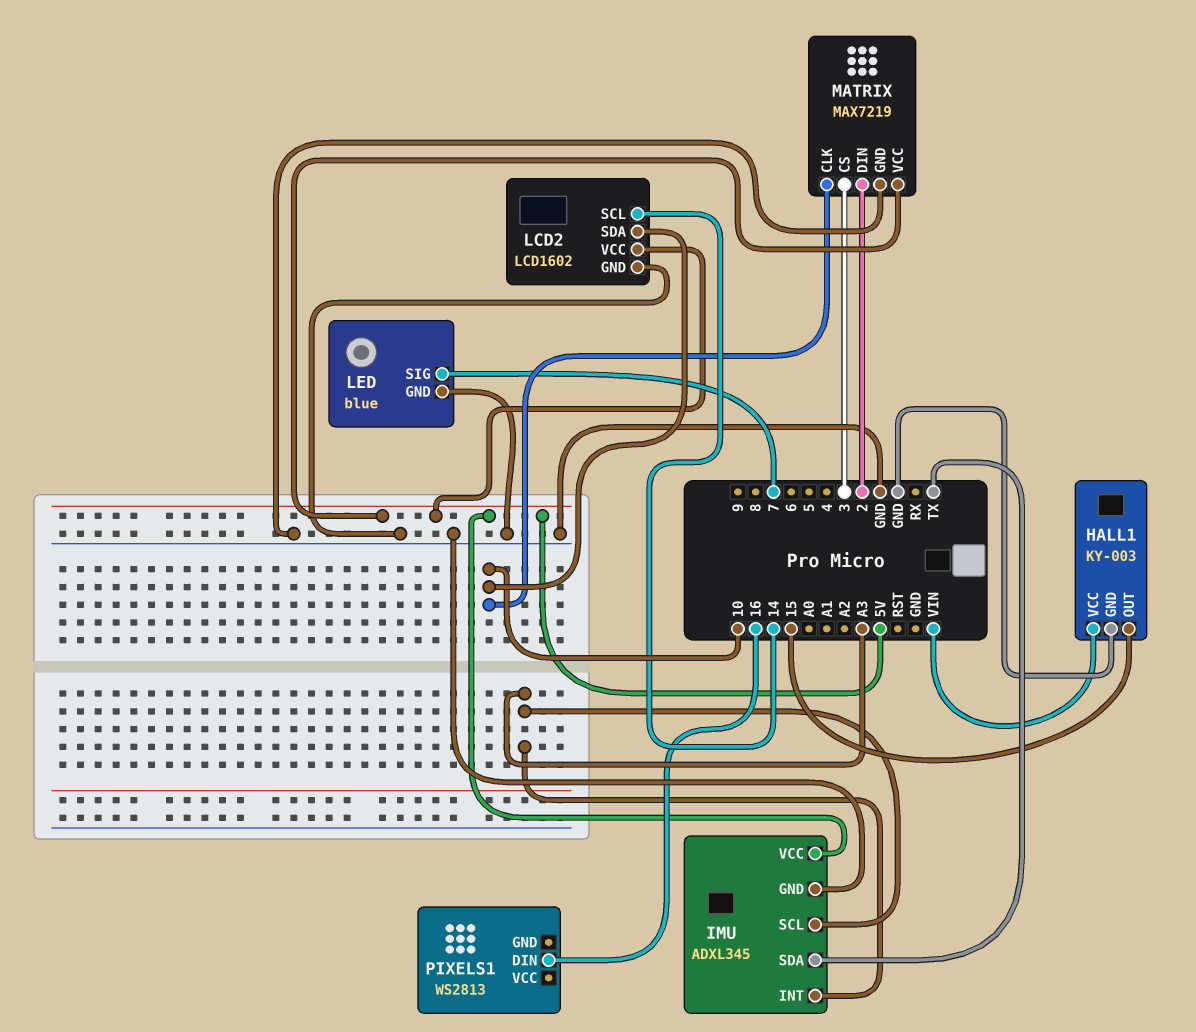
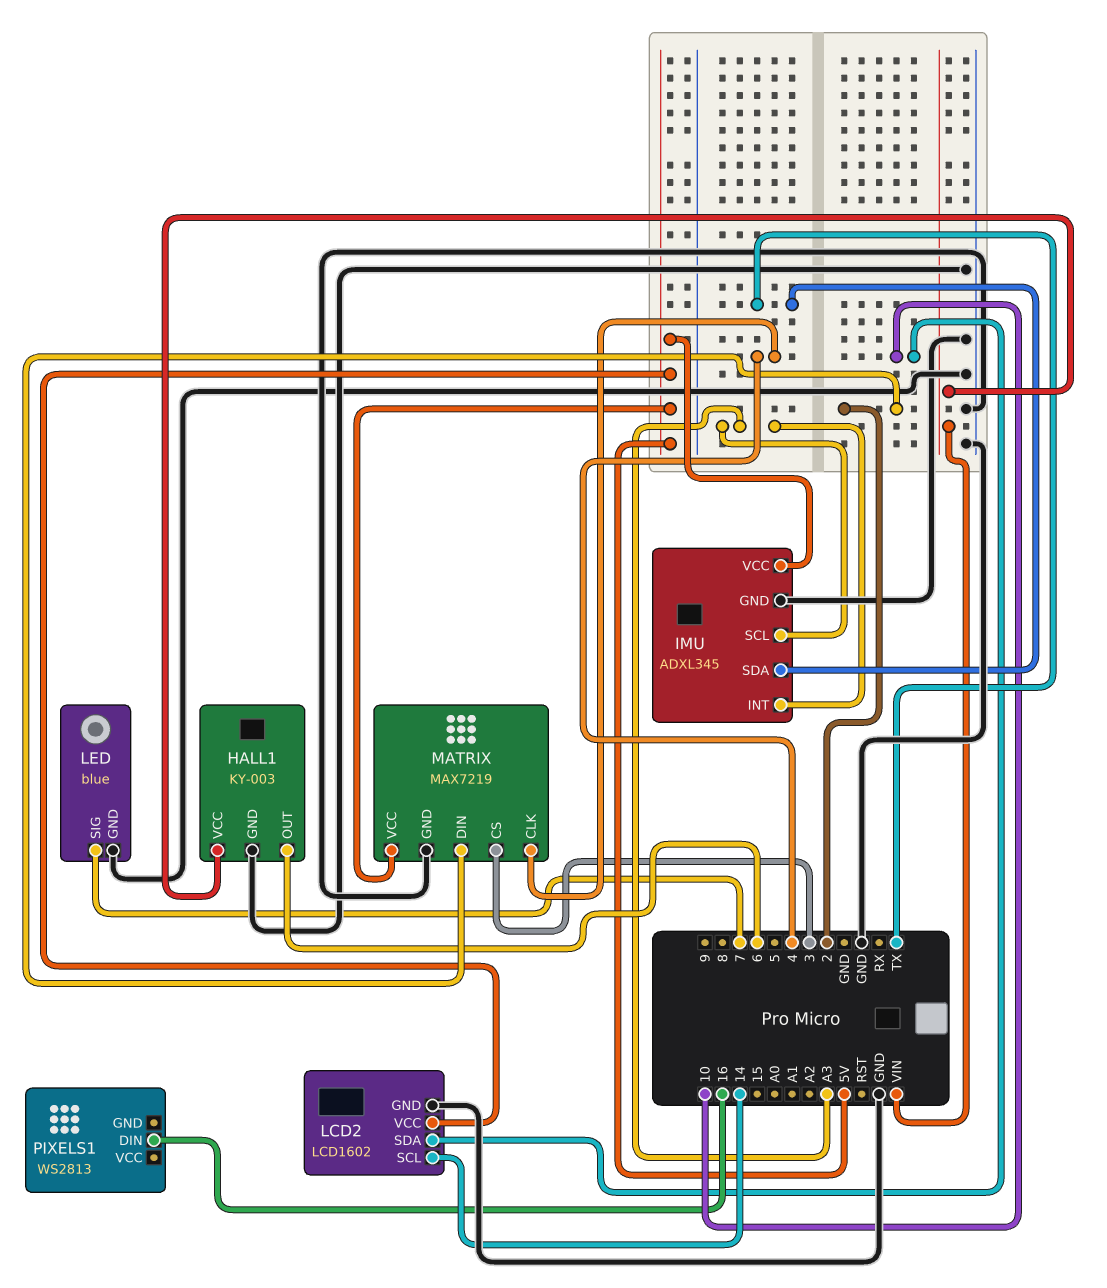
HALL1 pin OUT: 15 -> 6
MATRIX pin CLK: 10 -> 4

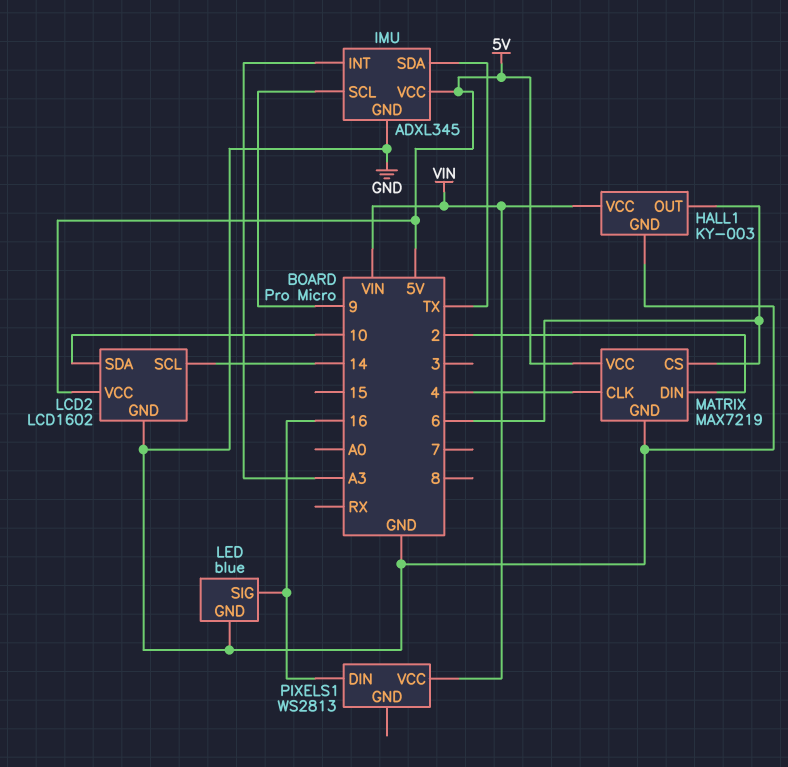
IMU pin SCL: A3 -> 9
LED pin SIG: 7 -> 16
MATRIX pin CS: 3 -> 6
PIXELS1 pin VCC: none -> VIN

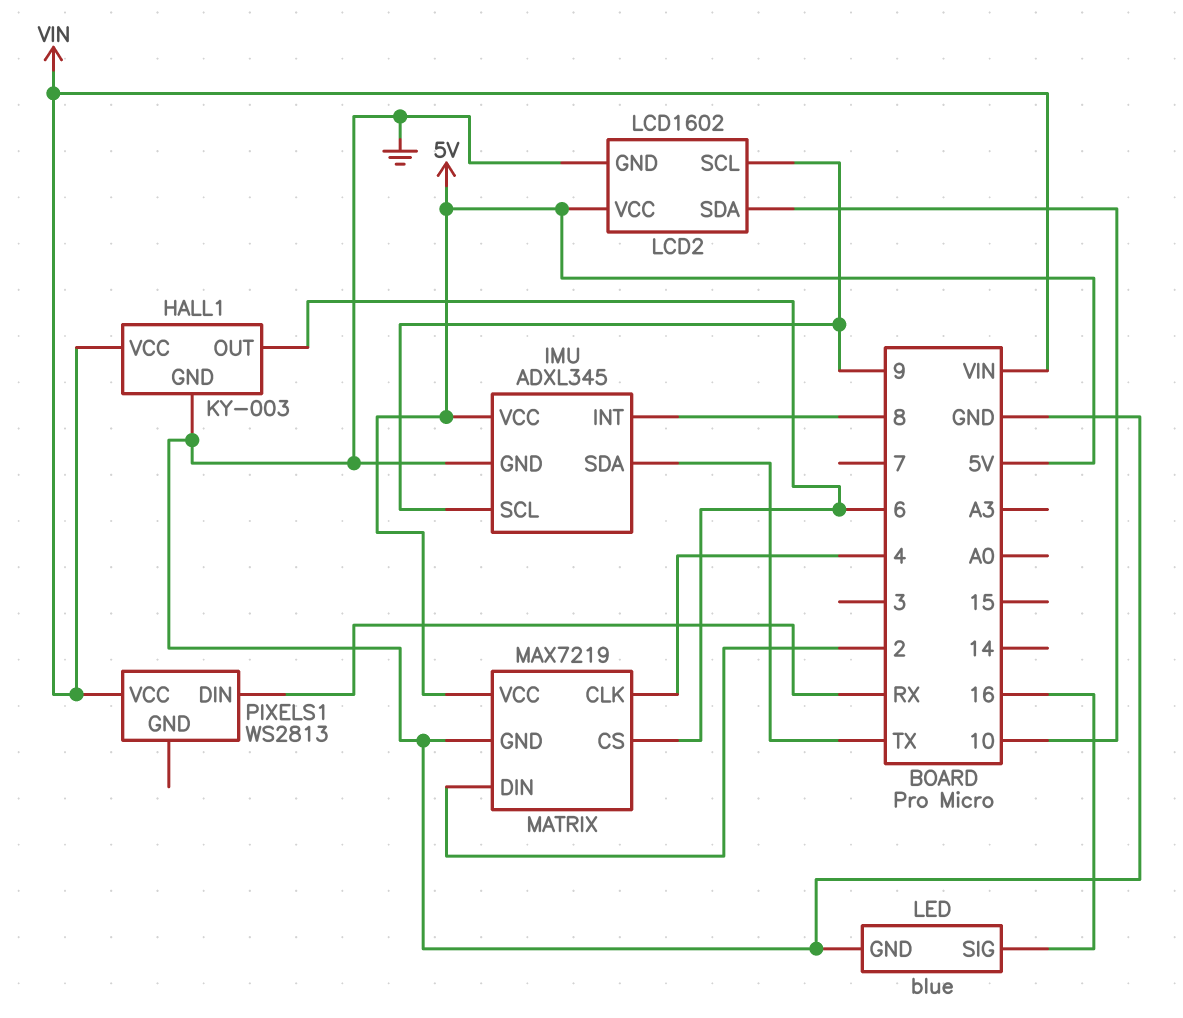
IMU pin INT: A3 -> 8
LCD2 pin SCL: 14 -> 9
PIXELS1 pin DIN: 16 -> RX

